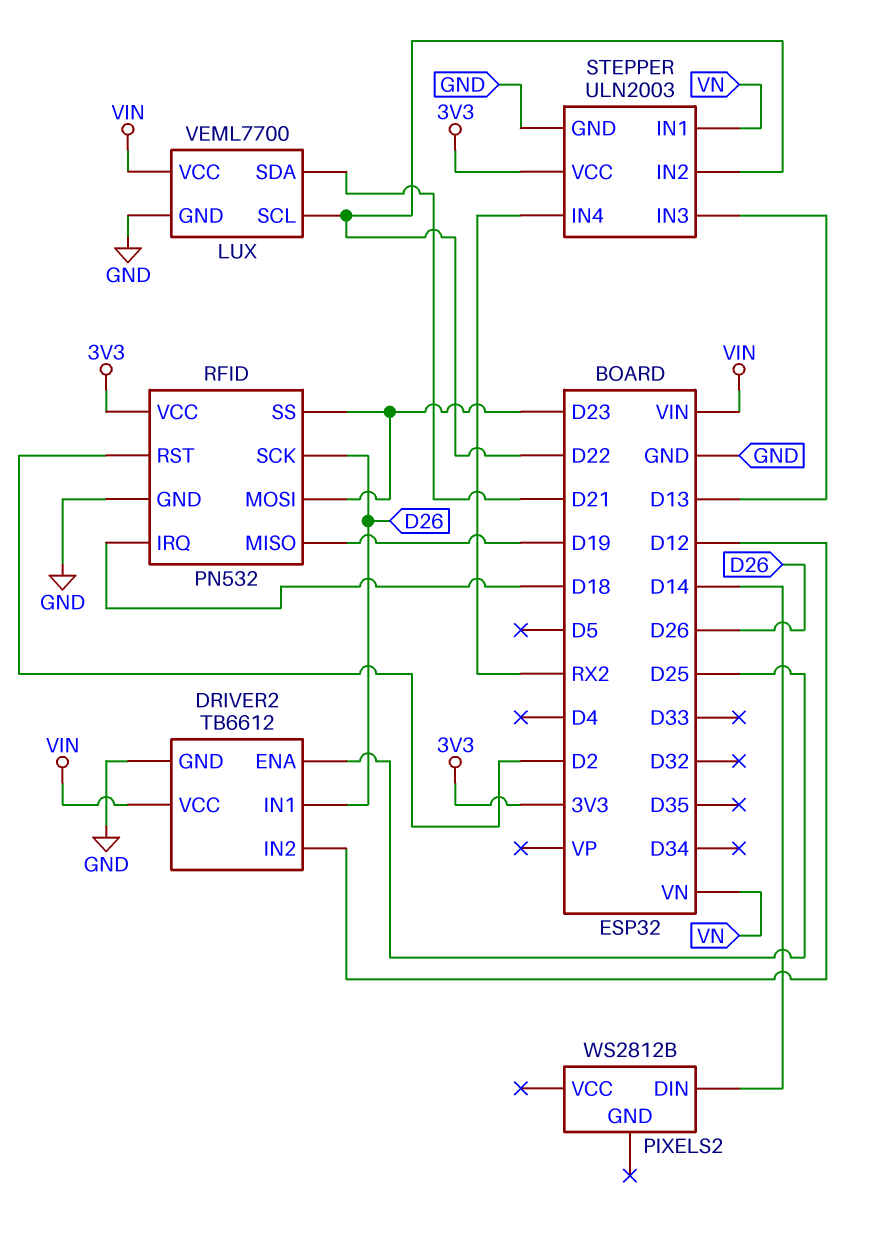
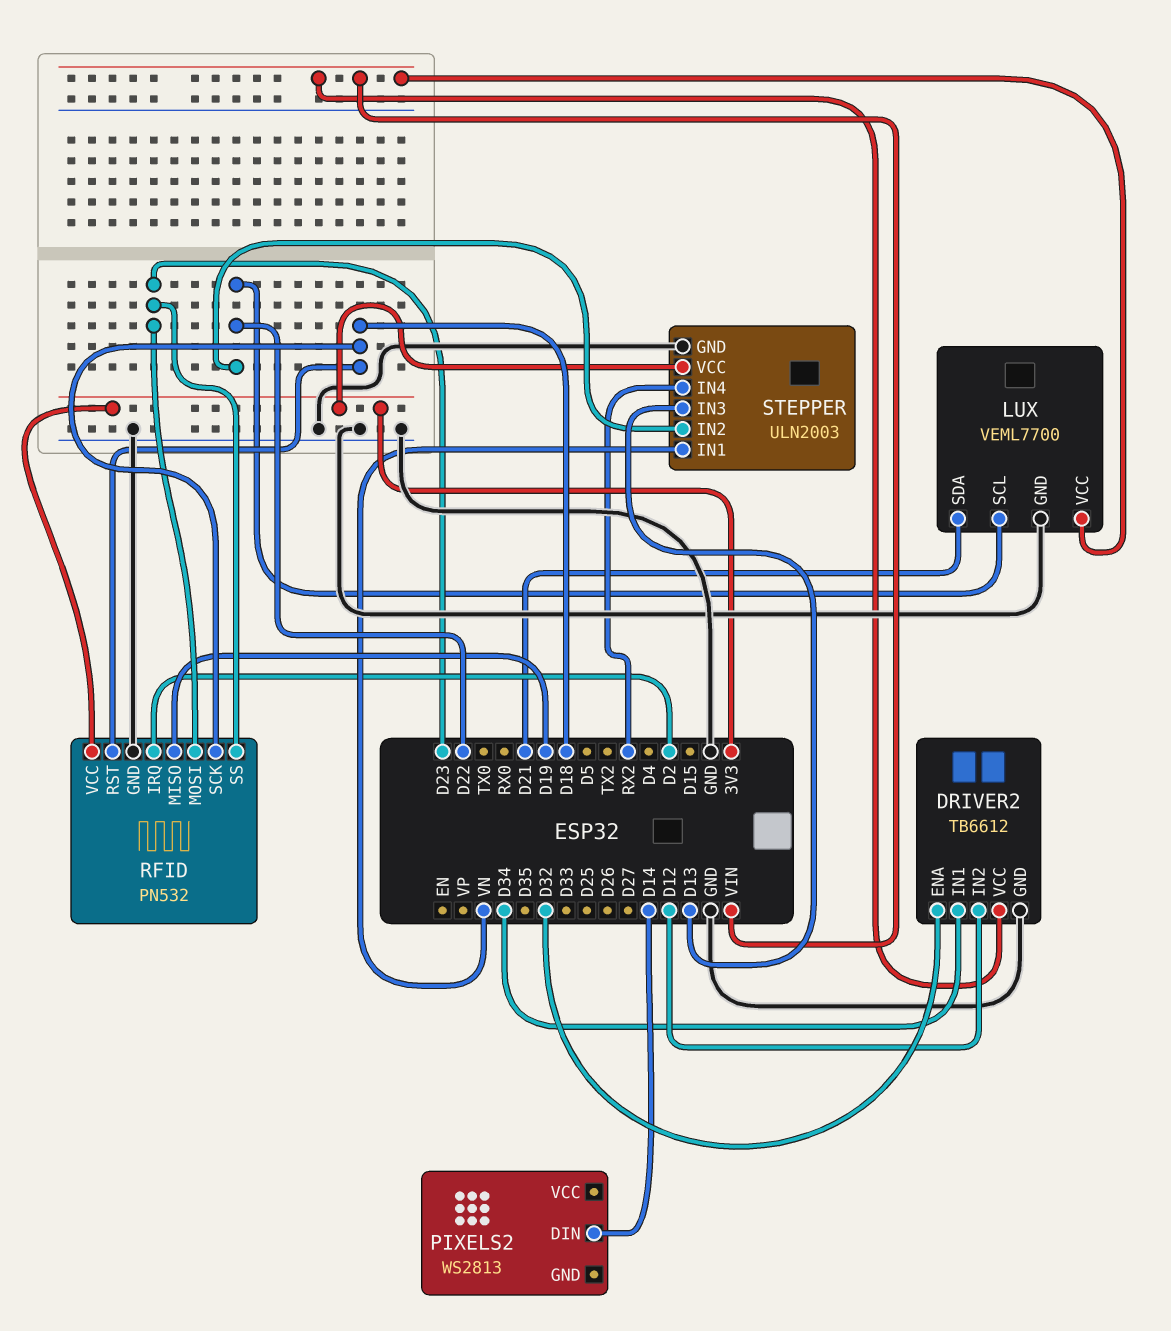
DRIVER2 pin ENA: D25 -> D32
DRIVER2 pin IN1: D26 -> D34
PIXELS2: WS2812B -> WS2813
RFID pin IRQ: D18 -> D2
RFID pin RST: D2 -> D18
RFID pin SCK: D26 -> D18

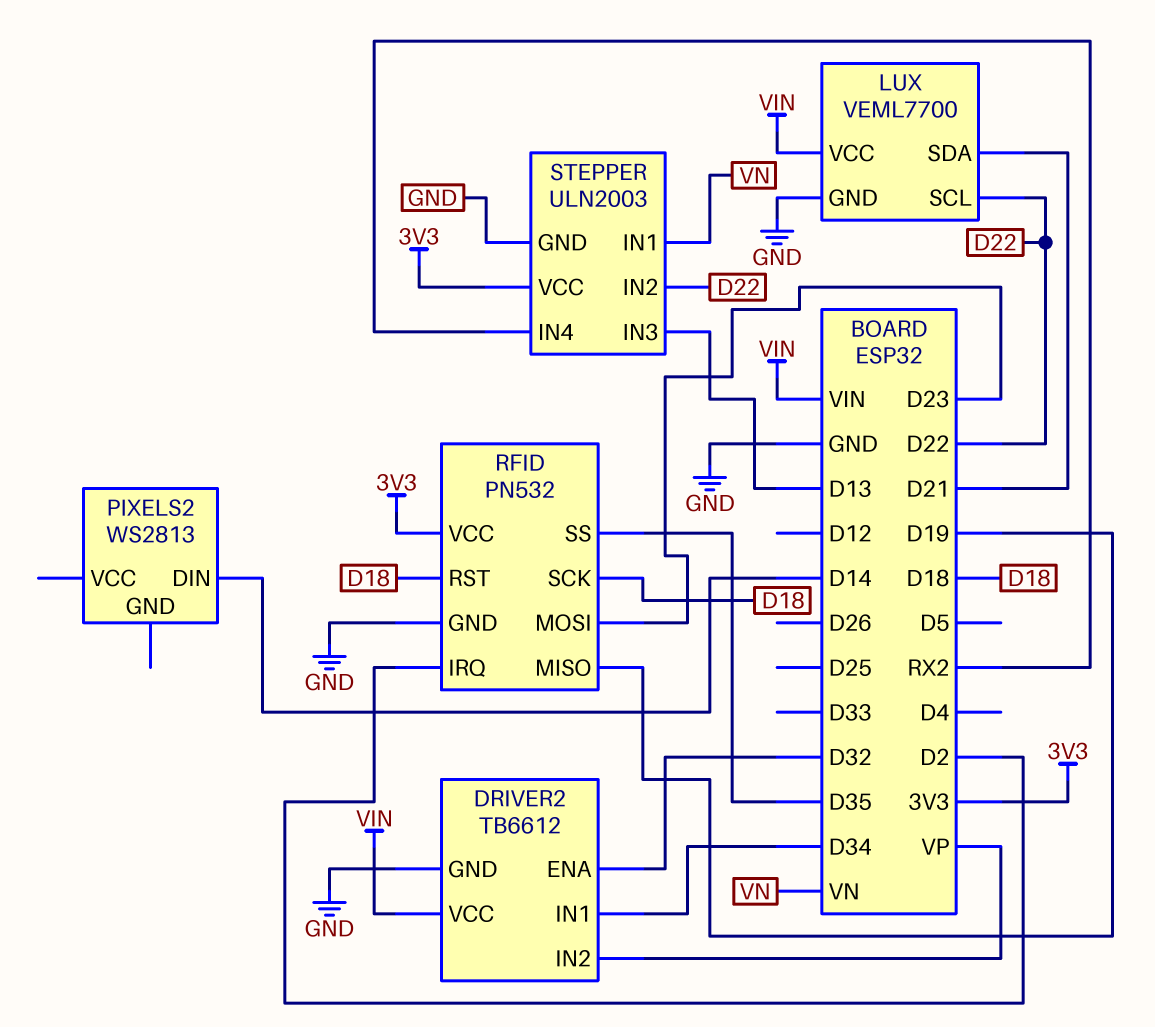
DRIVER2 pin IN2: D12 -> VP
RFID pin SS: D23 -> D35

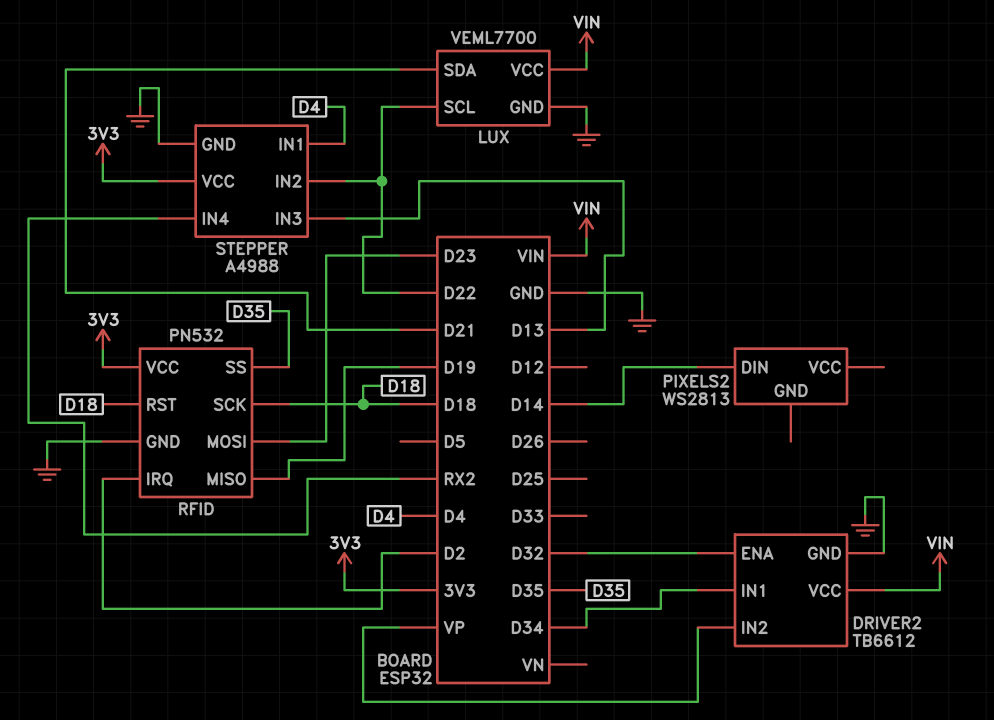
STEPPER: ULN2003 -> A4988
STEPPER pin IN1: VN -> D4

